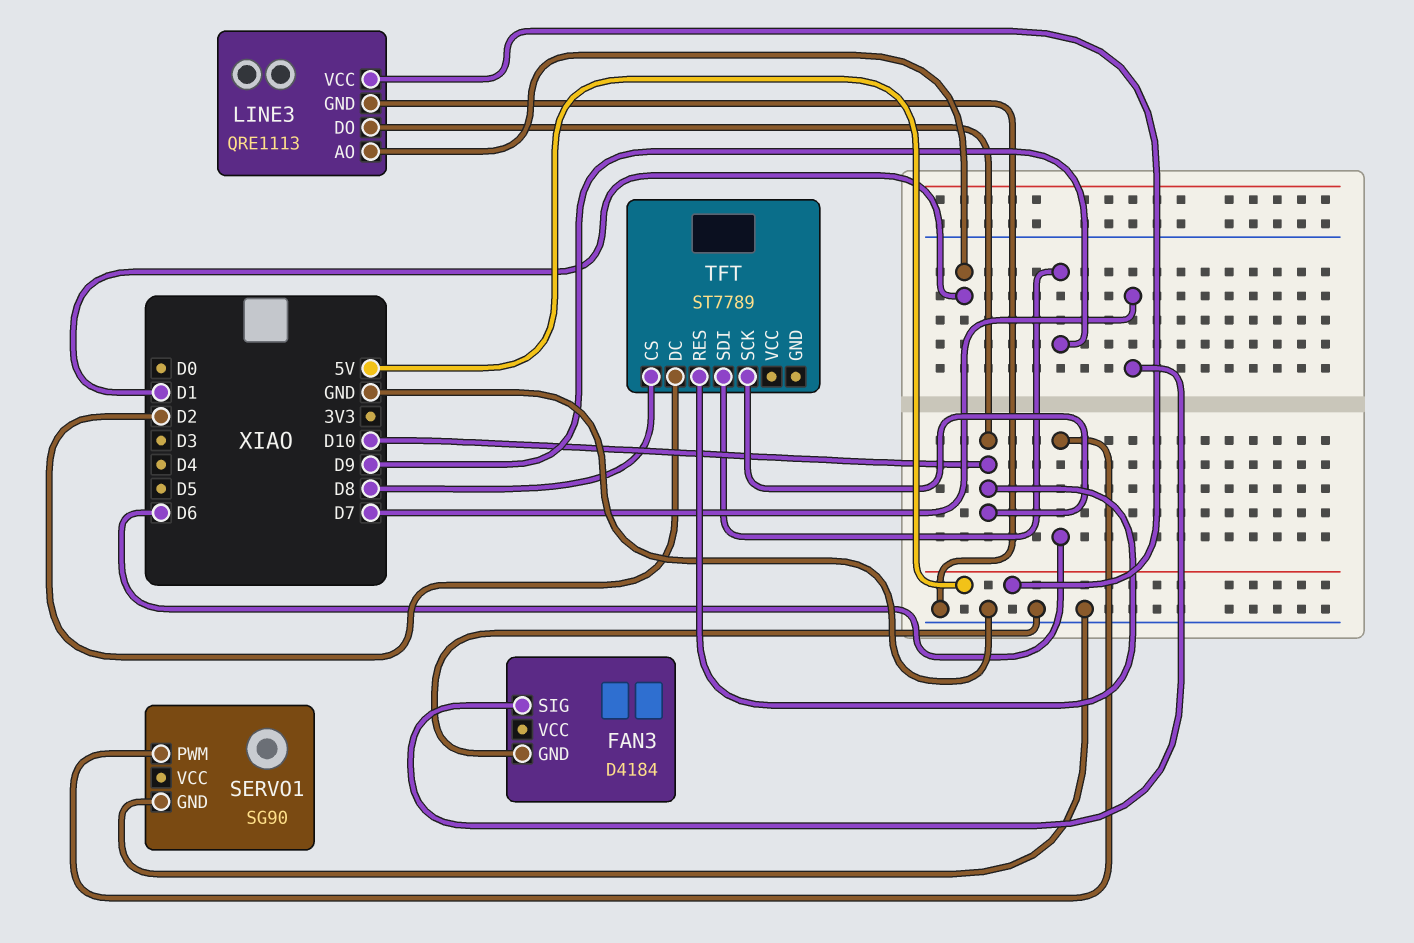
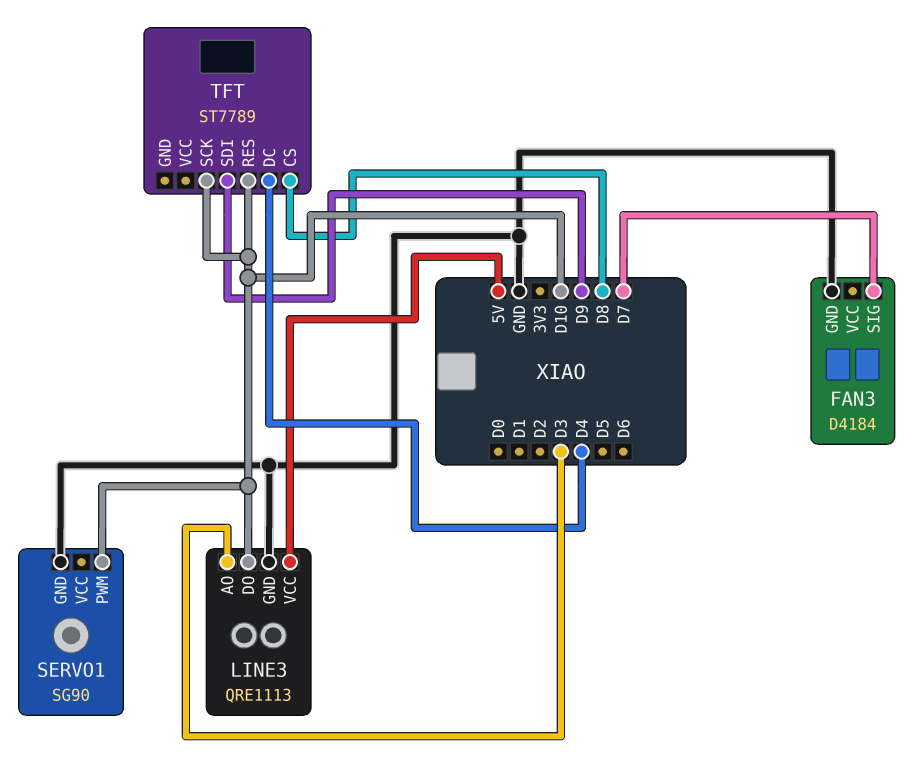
LINE3 pin AO: D1 -> D3
SERVO1 pin PWM: D6 -> D10
TFT pin DC: D2 -> D4

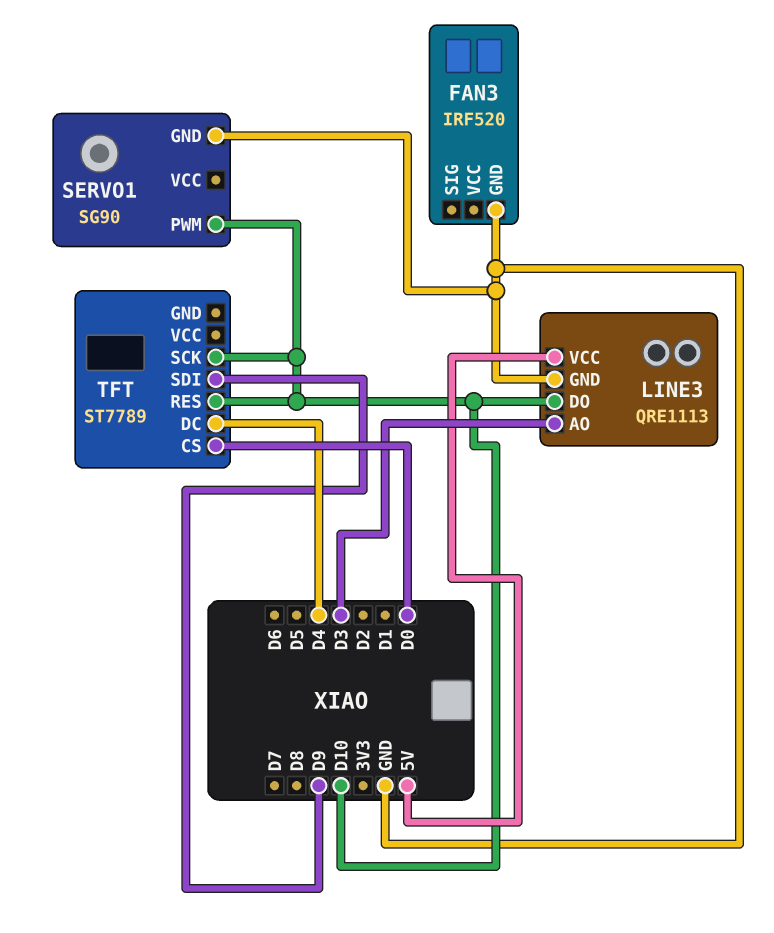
FAN3: D4184 -> IRF520
FAN3 pin SIG: D7 -> none
TFT pin CS: D8 -> D0

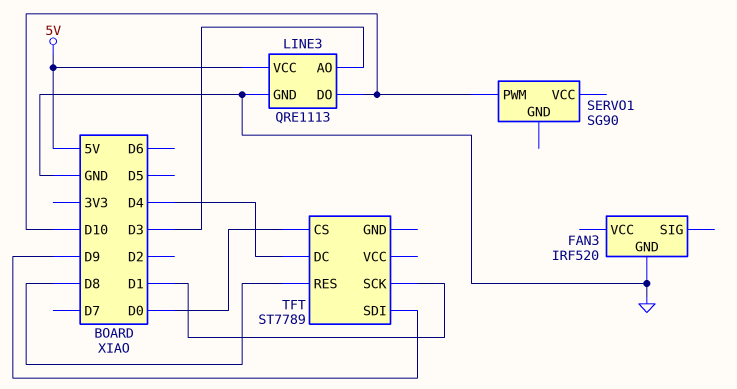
SERVO1 pin GND: GND -> none
TFT pin RES: D10 -> D8
TFT pin SCK: D10 -> D1

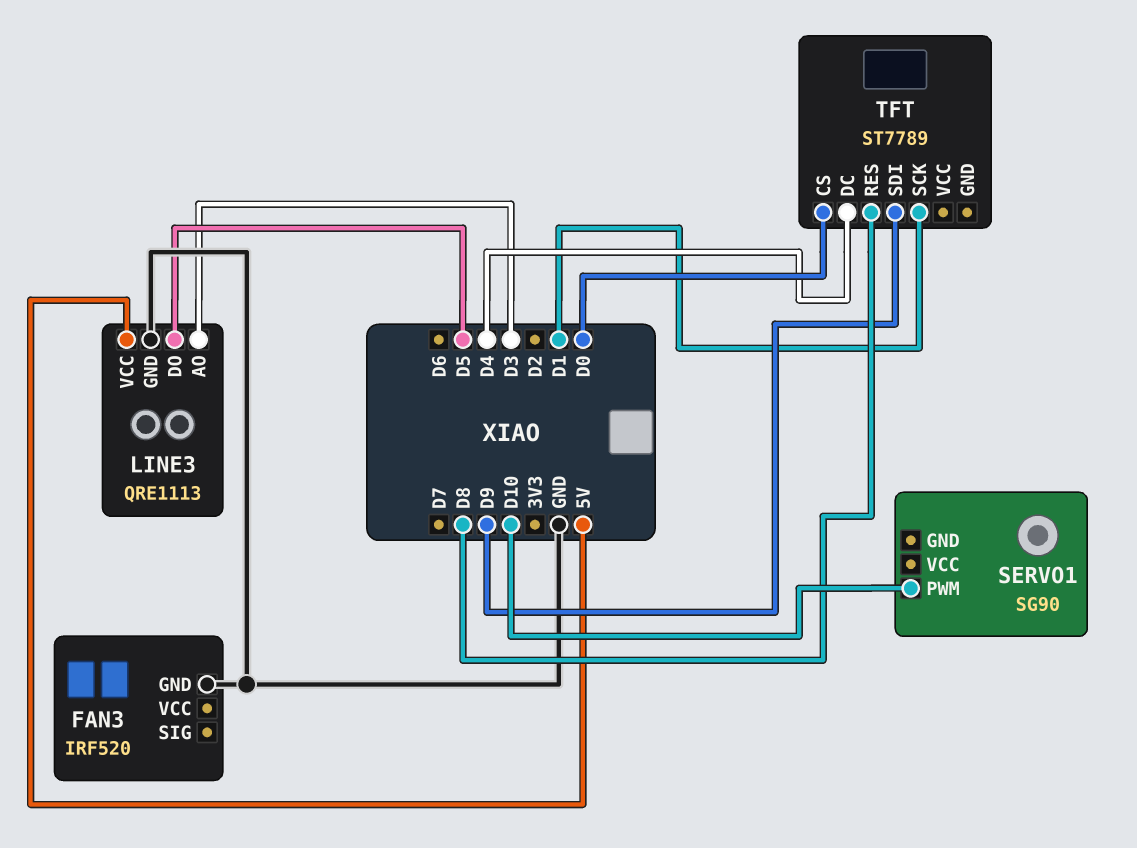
LINE3 pin DO: D10 -> D5

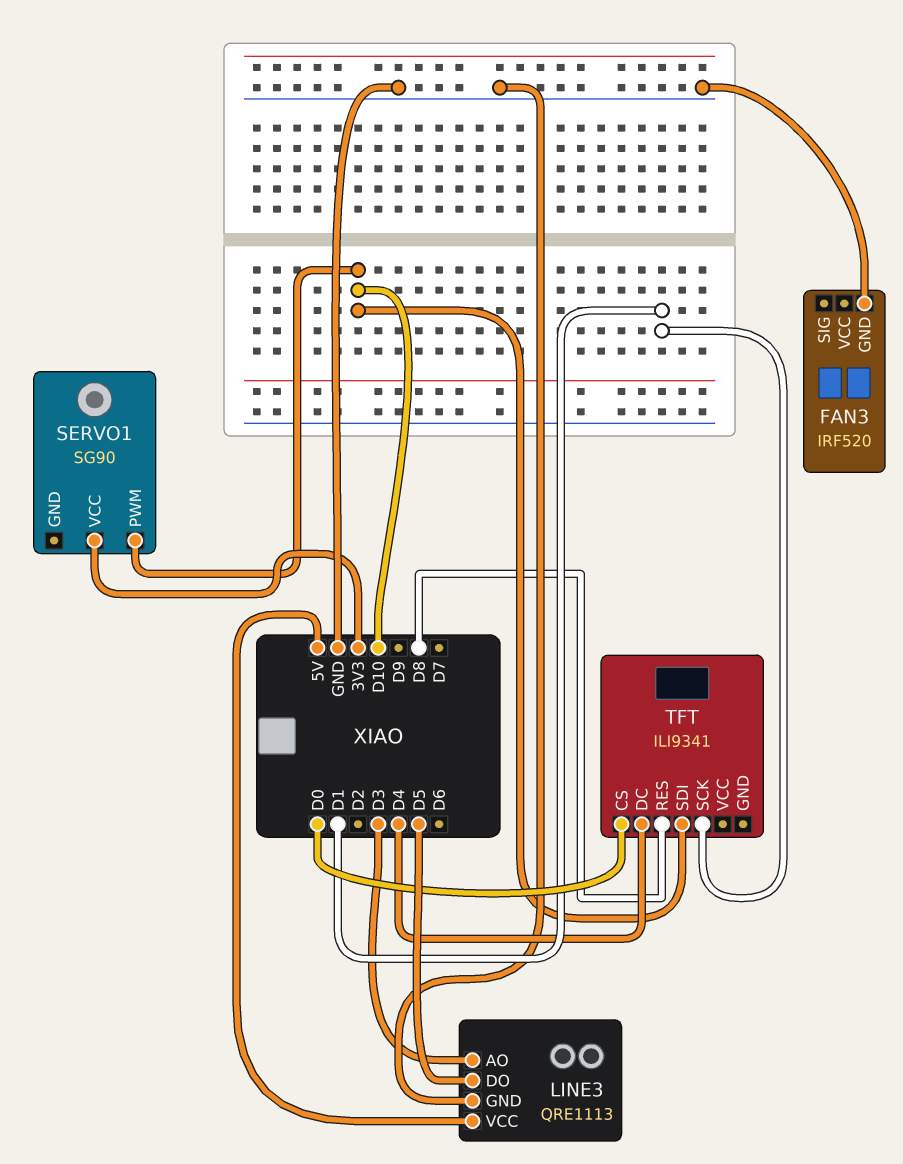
SERVO1 pin VCC: none -> 3V3
TFT: ST7789 -> ILI9341
TFT pin SDI: D9 -> D10

